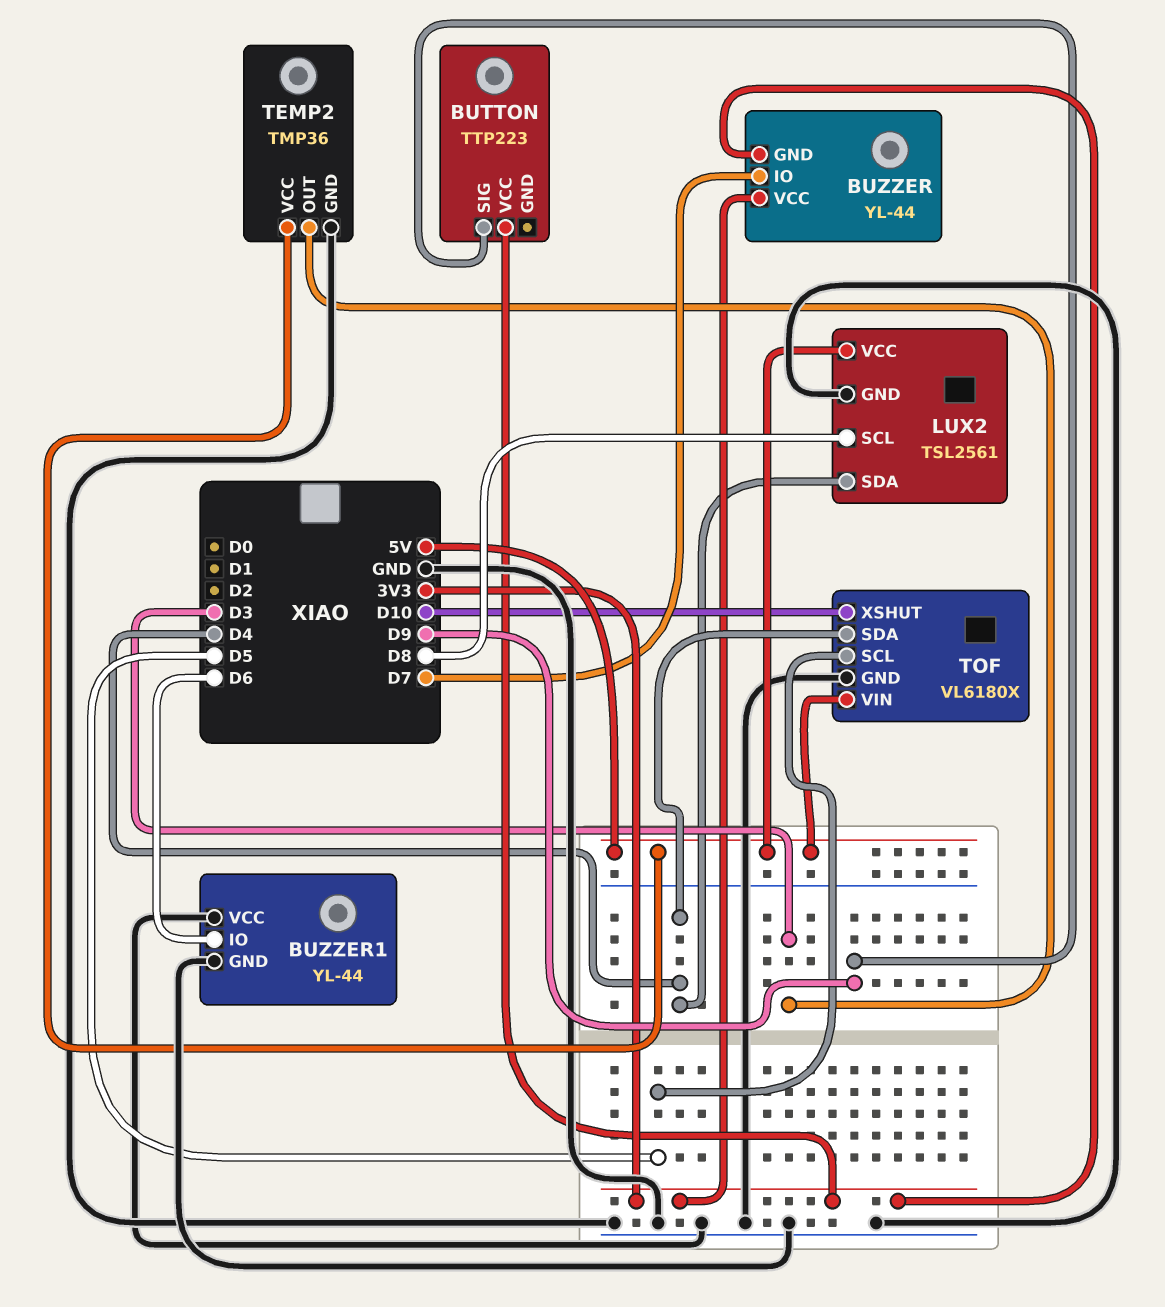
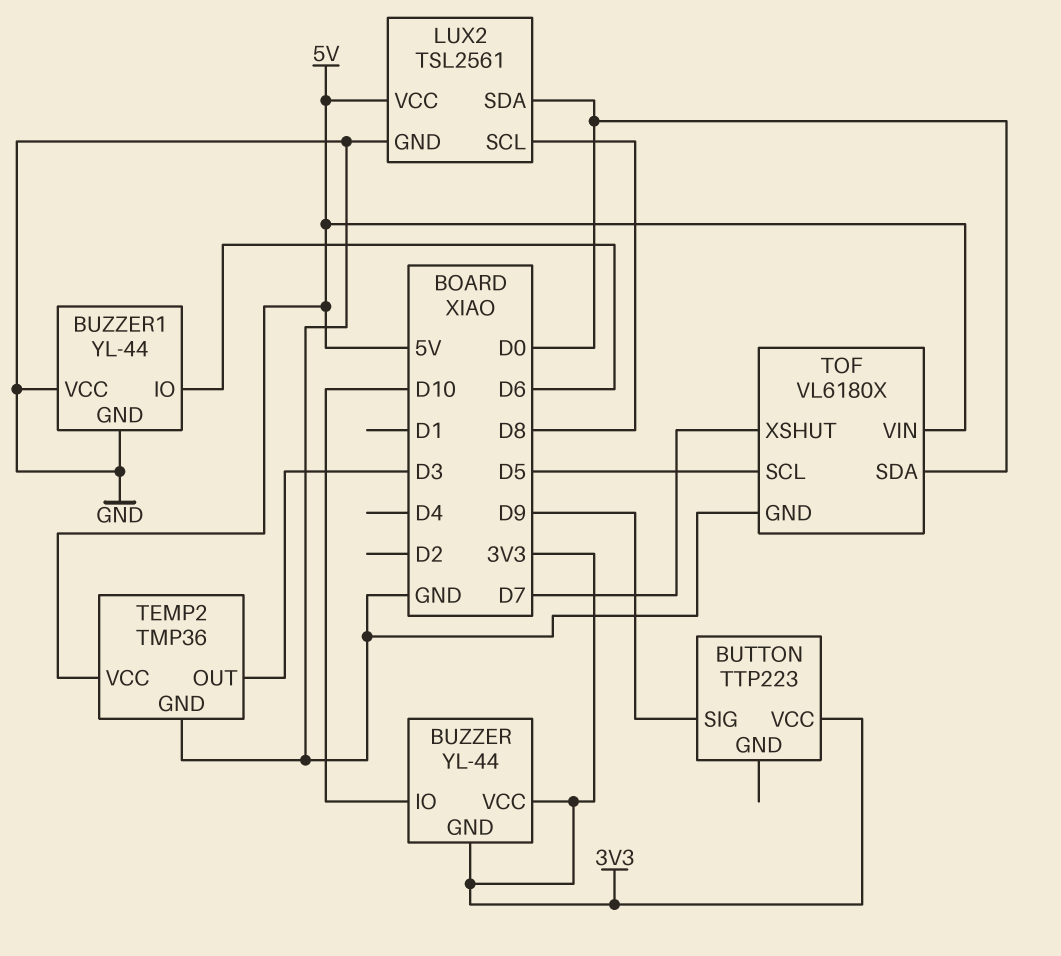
BUZZER pin IO: D7 -> D10
LUX2 pin SDA: D4 -> D0
TOF pin SDA: D4 -> D0
TOF pin XSHUT: D10 -> D7

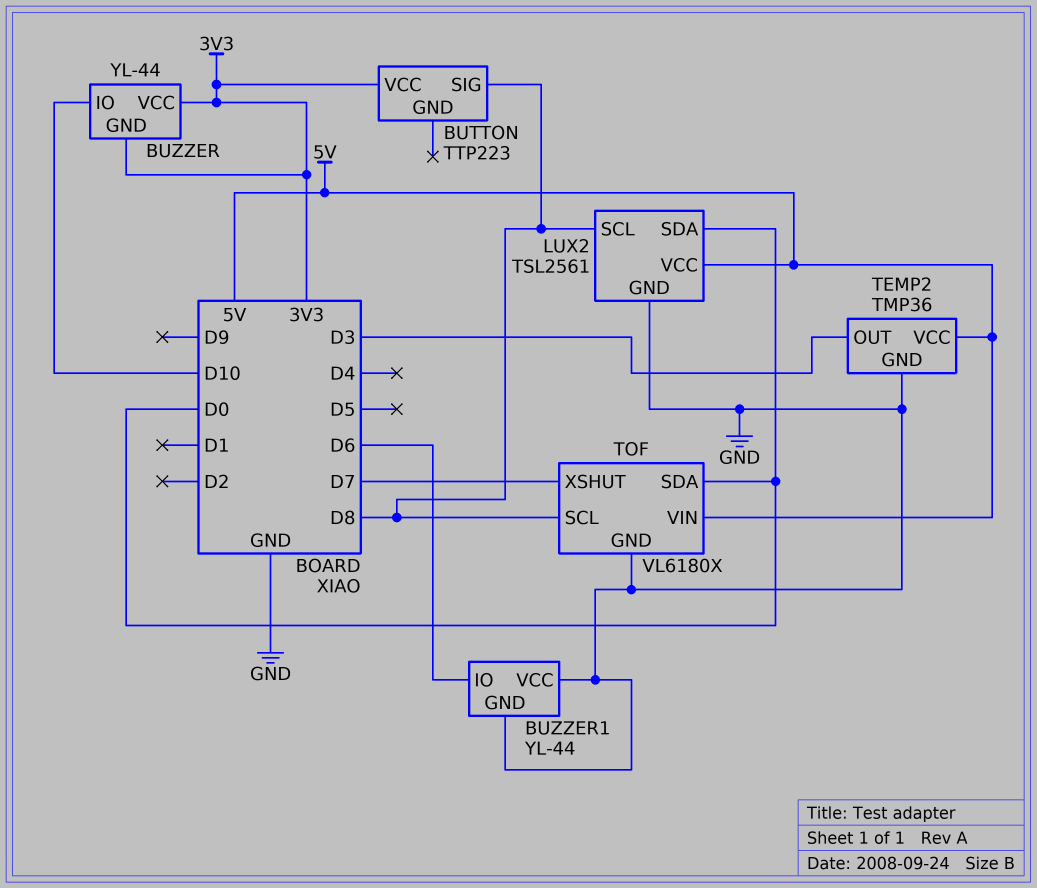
BUTTON pin SIG: D9 -> D8
TOF pin SCL: D5 -> D8

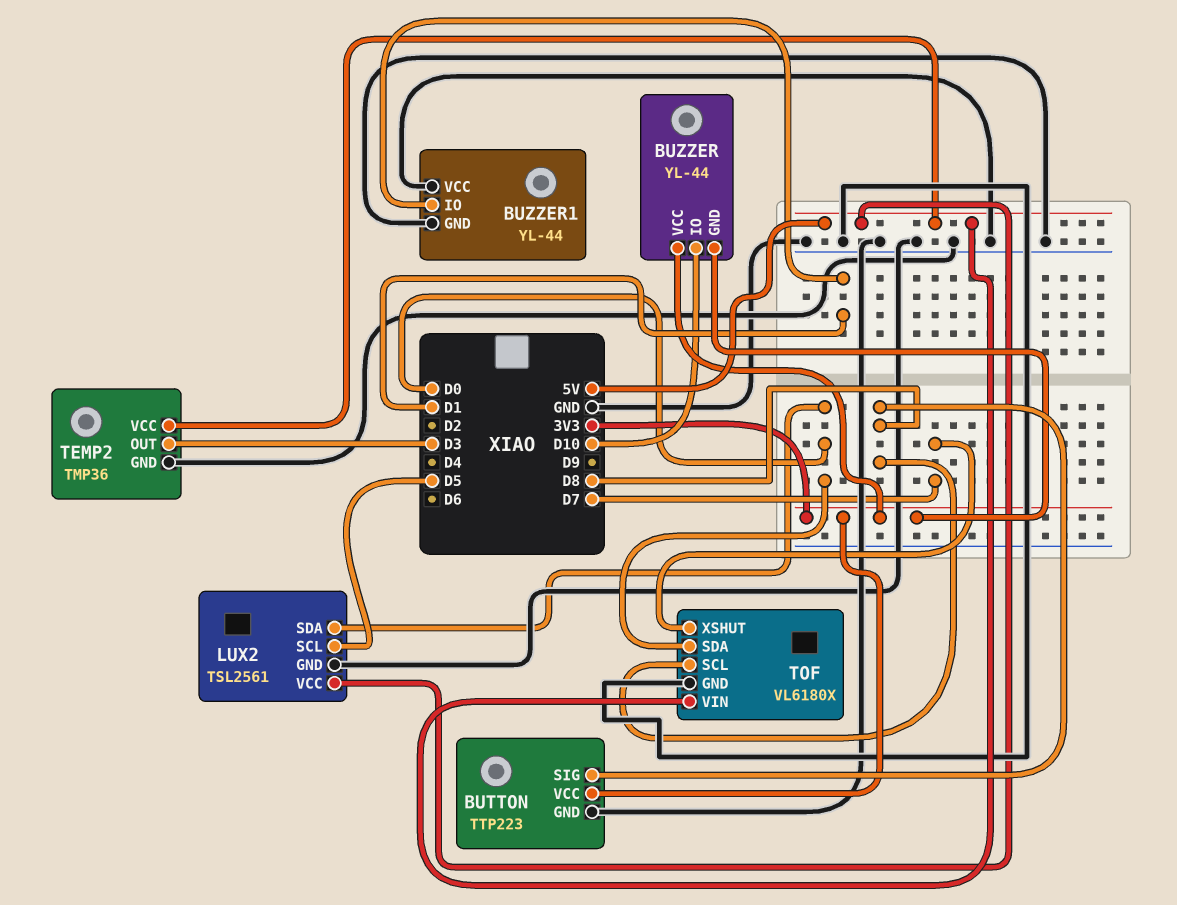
BUTTON pin GND: none -> GND
BUZZER1 pin IO: D6 -> D1
LUX2 pin SCL: D8 -> D5

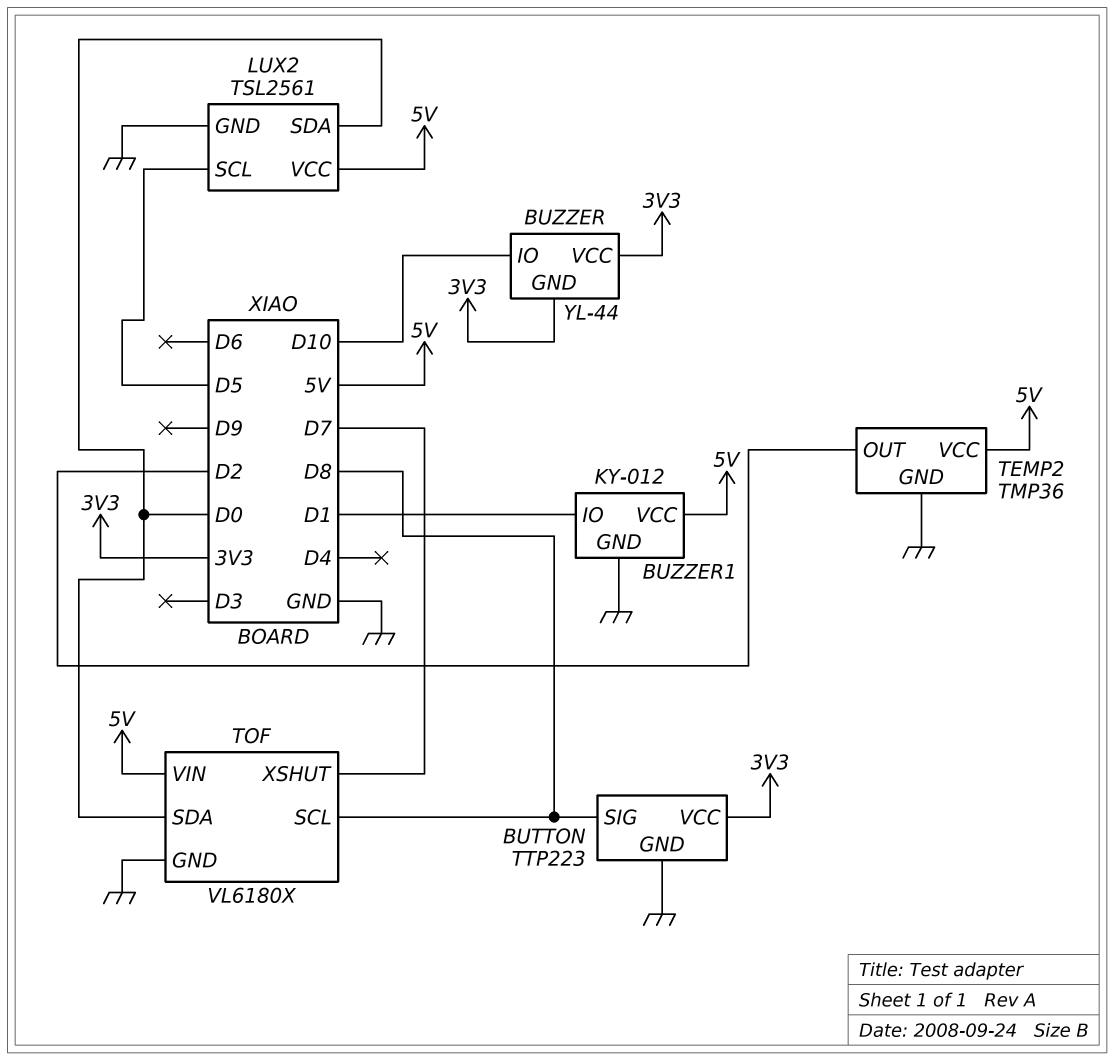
BUZZER1: YL-44 -> KY-012
BUZZER1 pin VCC: GND -> 5V
TEMP2 pin OUT: D3 -> D2

